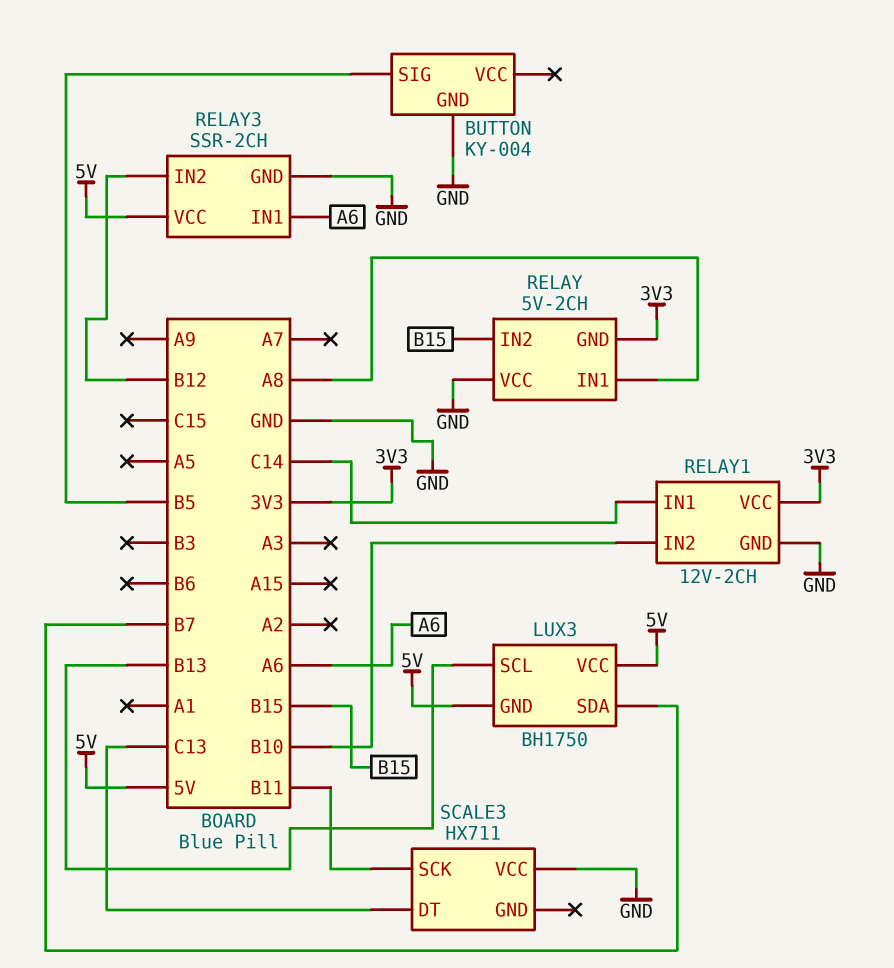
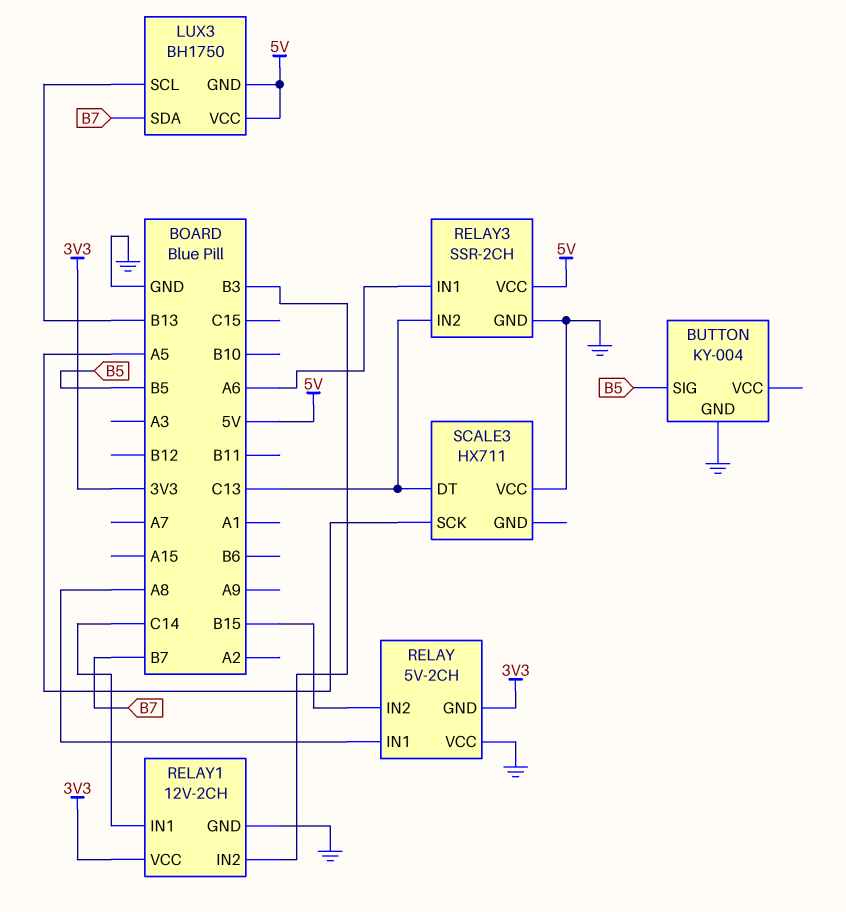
RELAY1 pin IN2: B10 -> B3
RELAY3 pin IN2: B12 -> C13
SCALE3 pin SCK: B11 -> A5

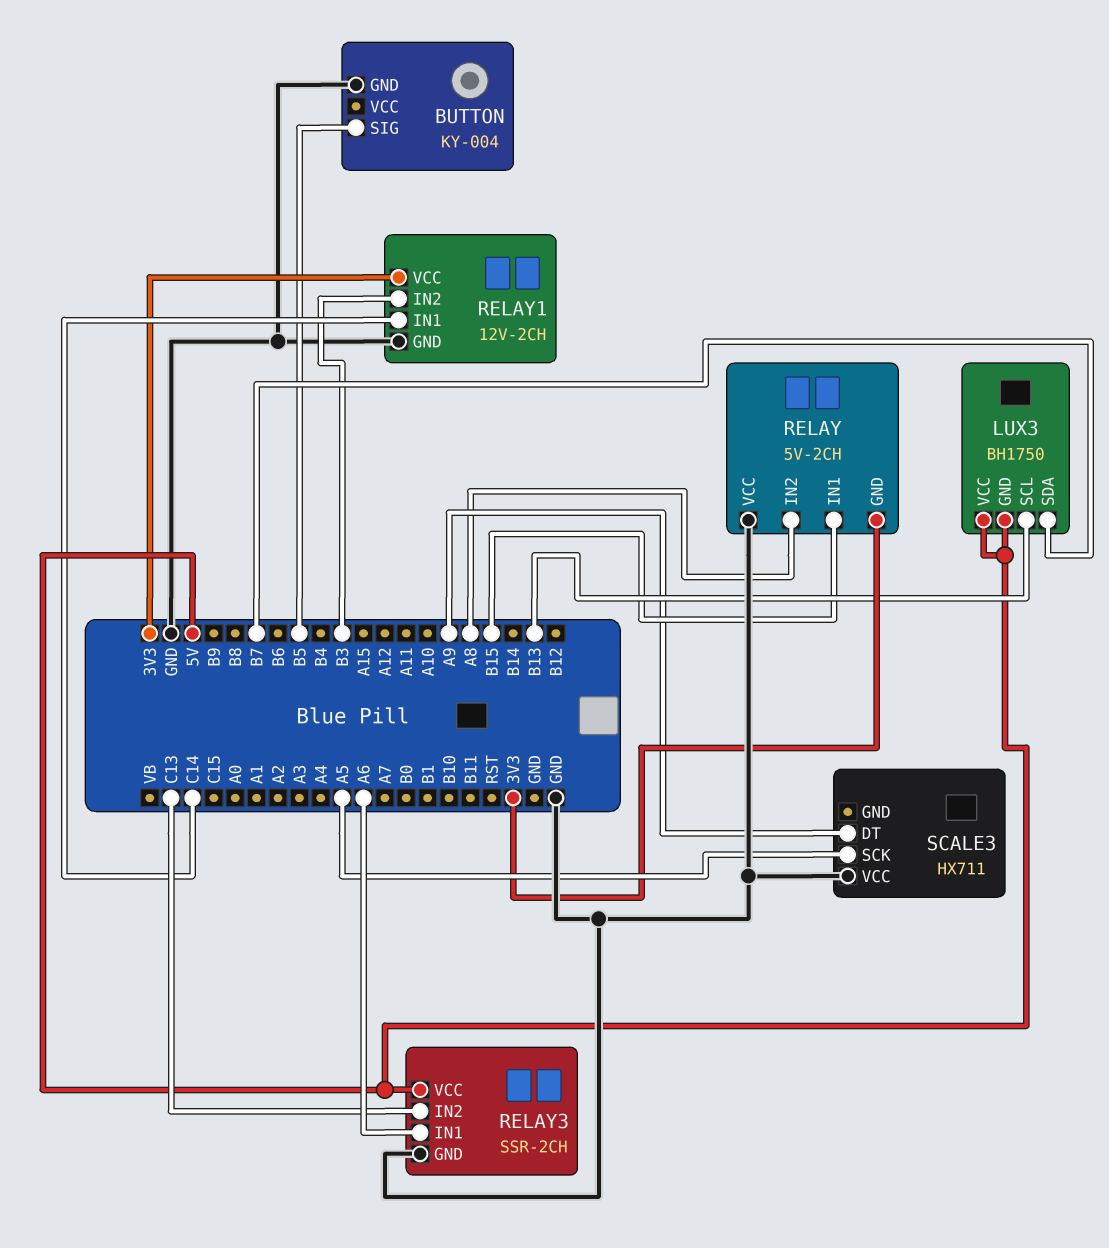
RELAY pin IN1: A8 -> B15
RELAY pin IN2: B15 -> A8
SCALE3 pin DT: C13 -> A9

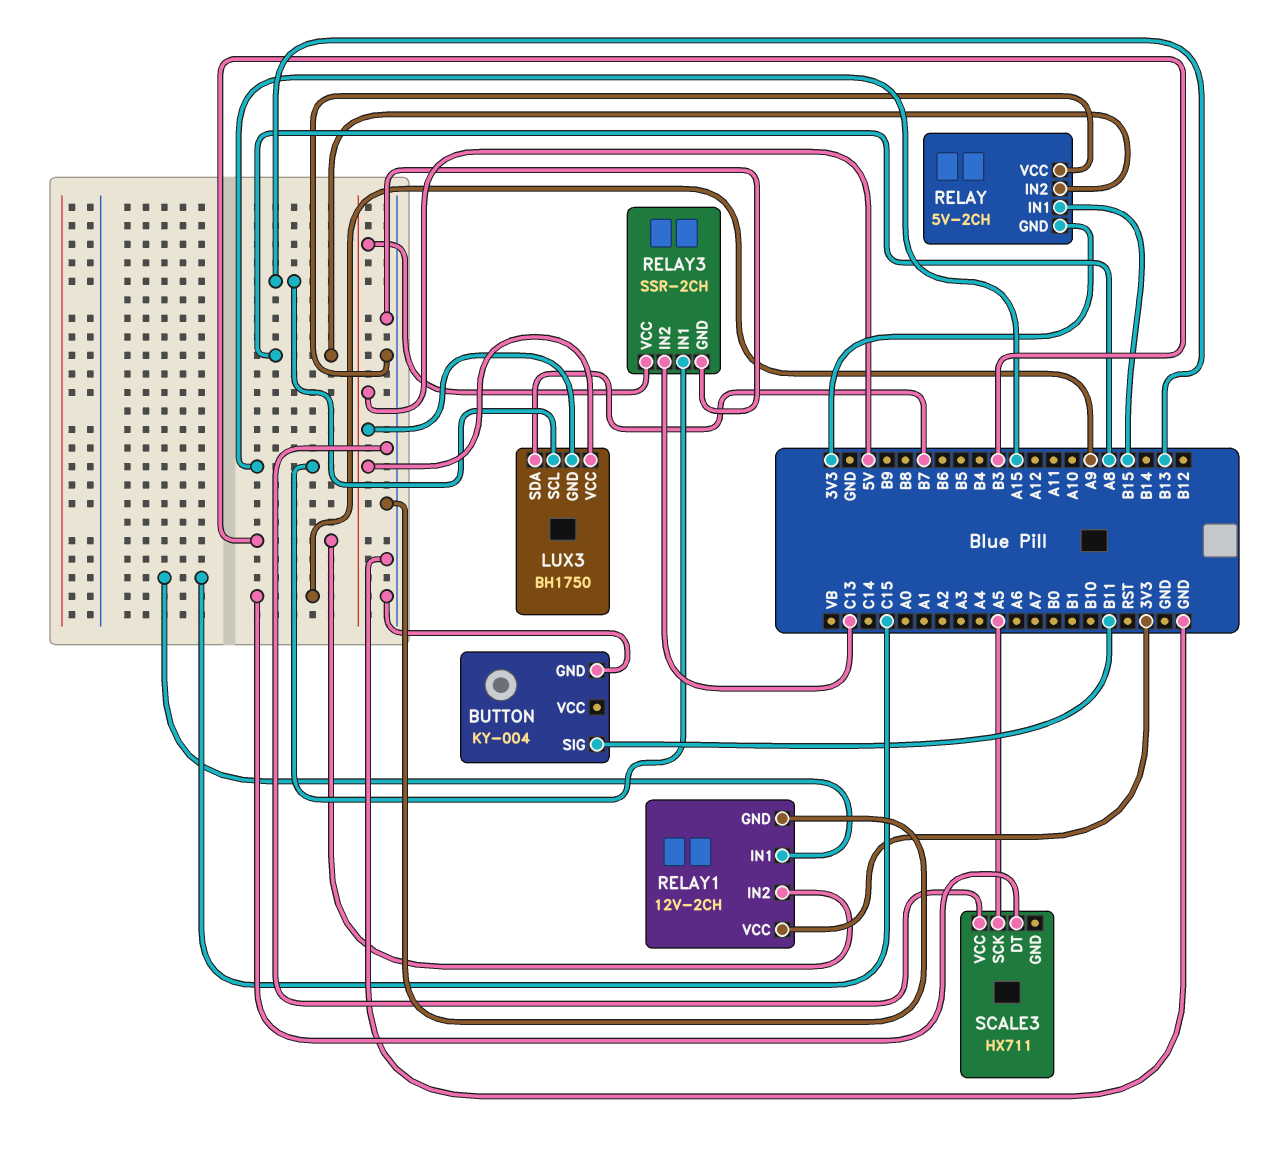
BUTTON pin SIG: B5 -> B11
RELAY1 pin IN1: C14 -> C15
RELAY3 pin IN1: A6 -> A15

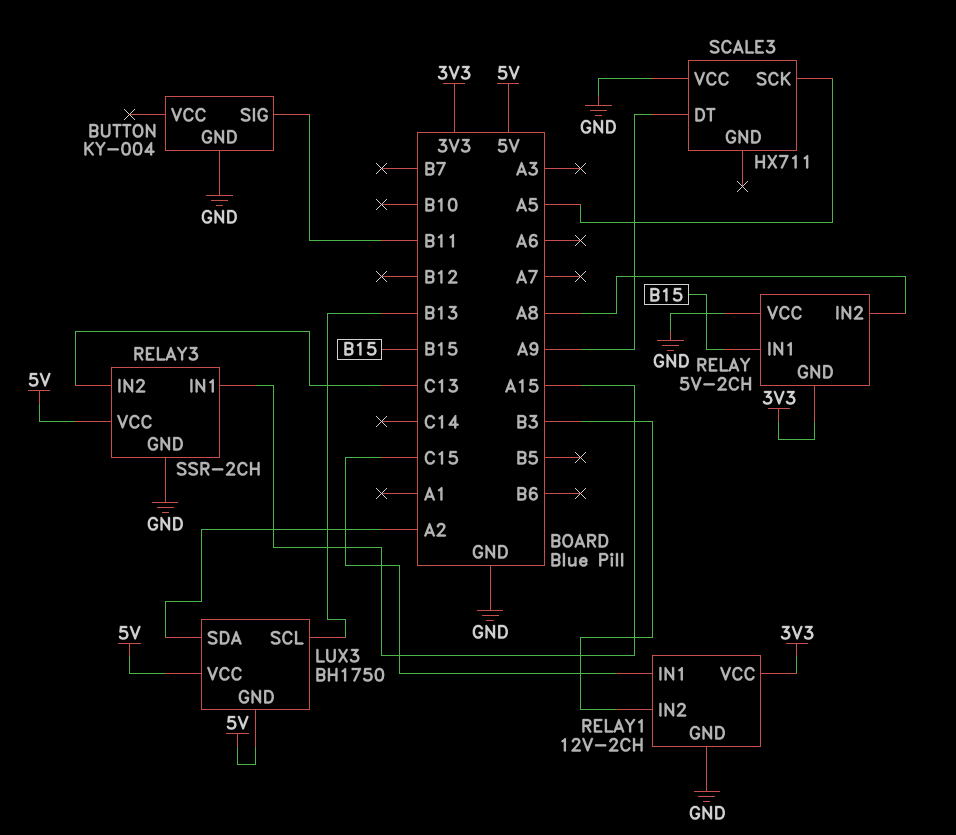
LUX3 pin SDA: B7 -> A2

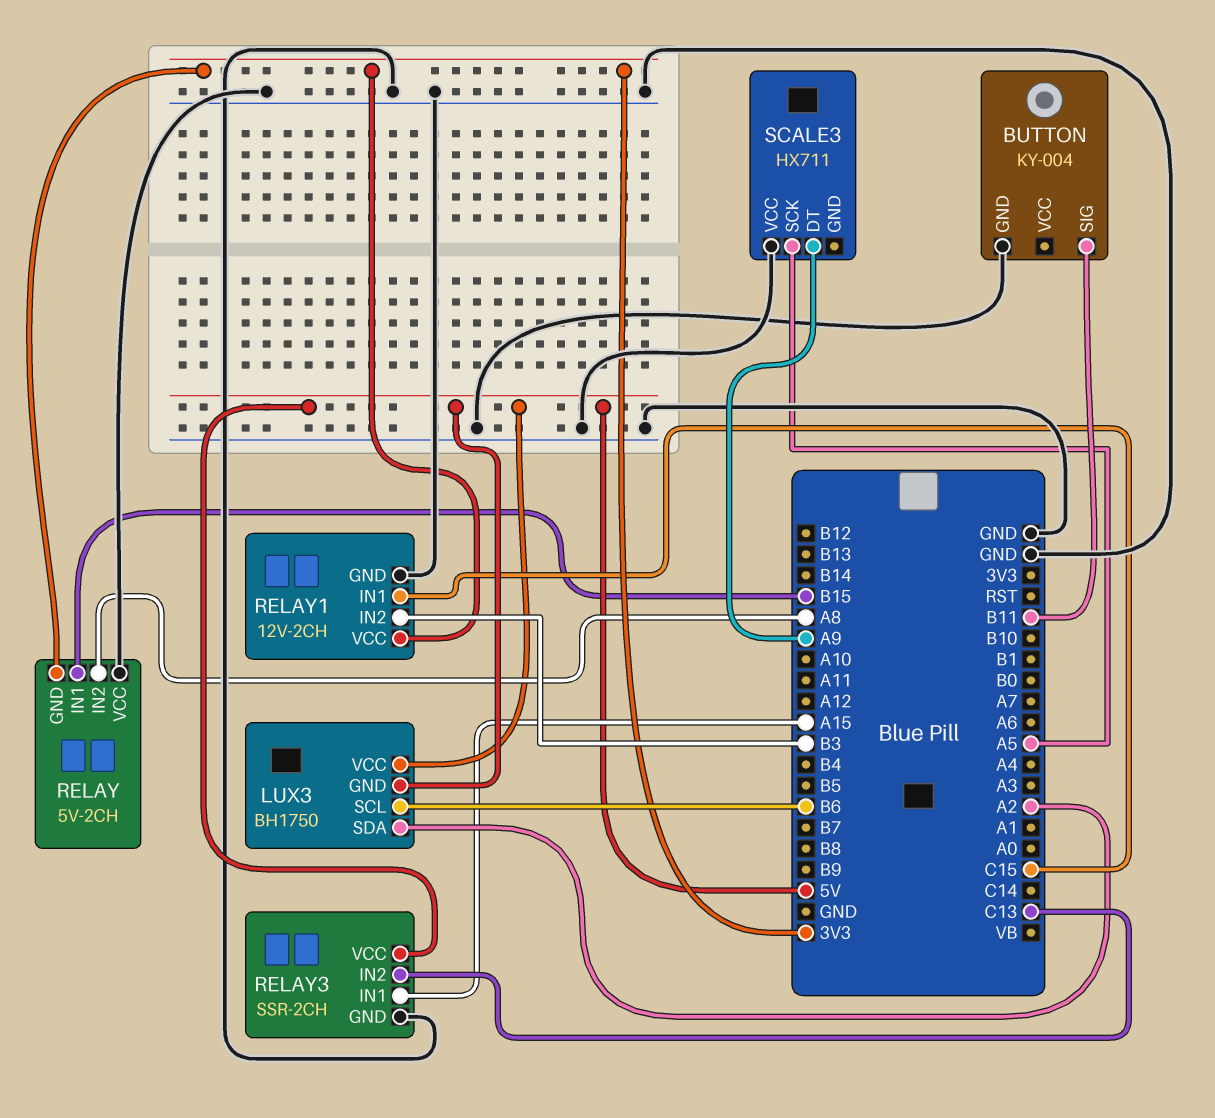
LUX3 pin SCL: B13 -> B6

